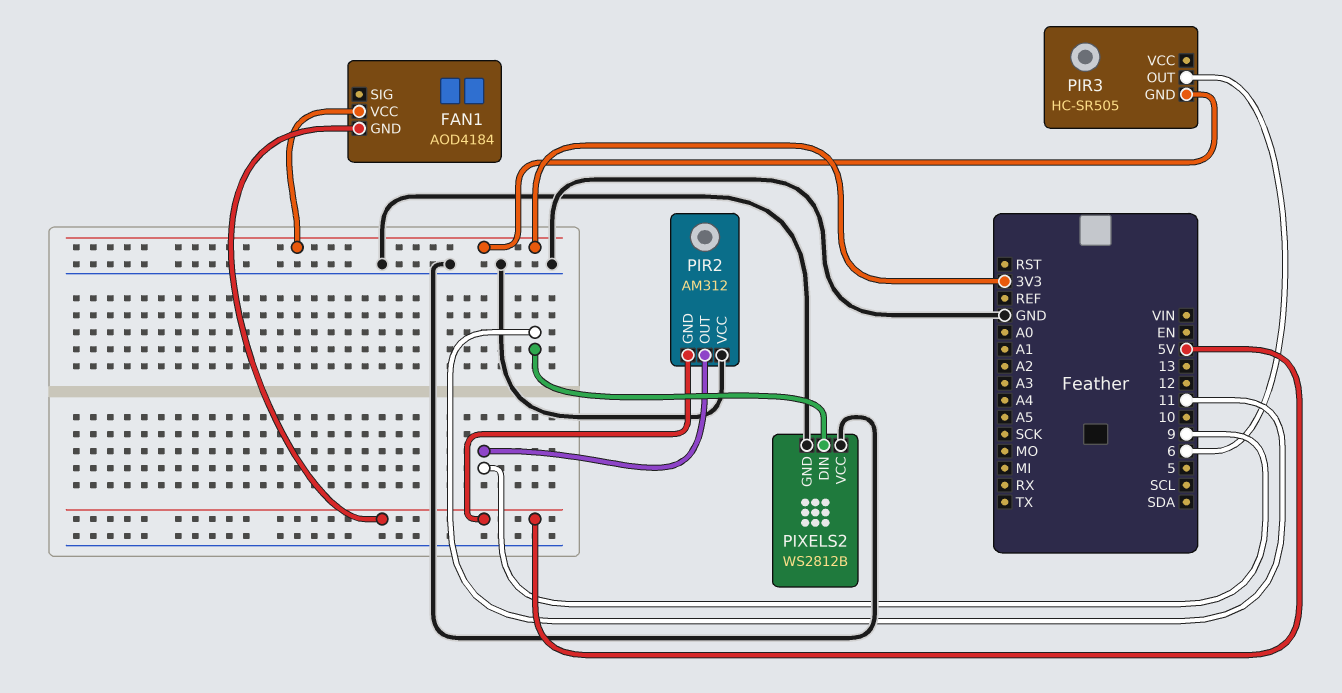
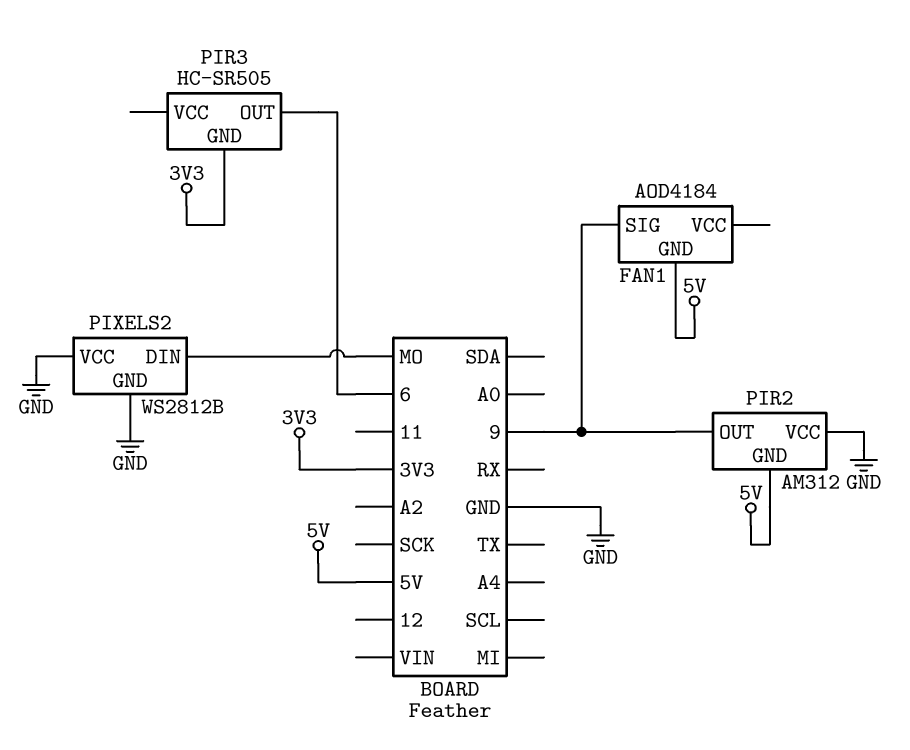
FAN1 pin SIG: none -> 9
FAN1 pin VCC: 3V3 -> none
PIXELS2 pin DIN: 11 -> MO

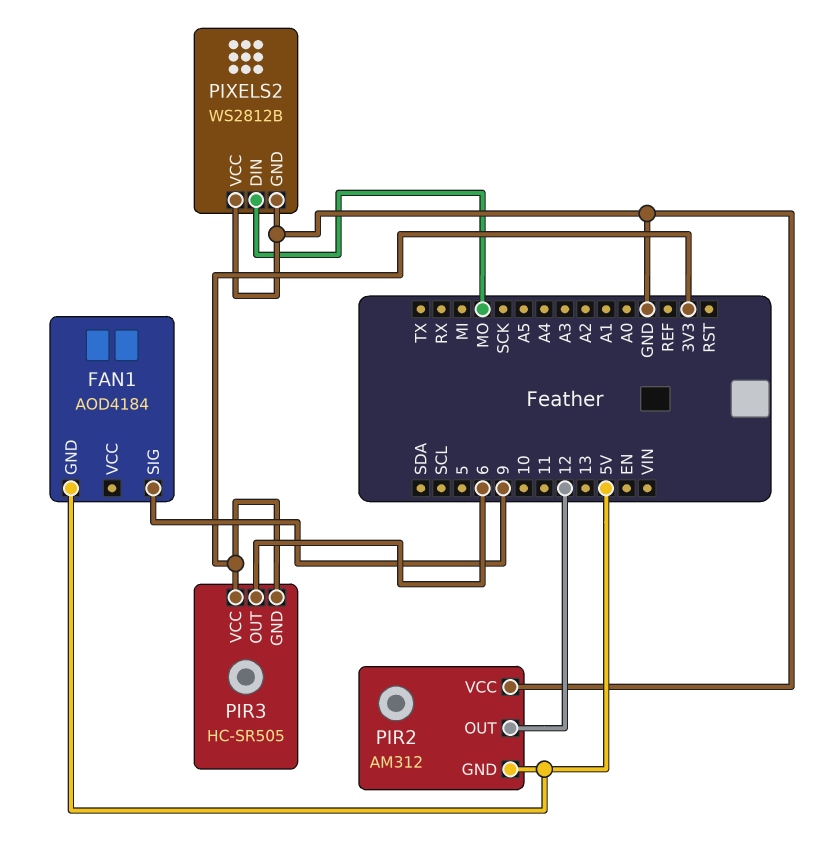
PIR2 pin OUT: 9 -> 12
PIR3 pin VCC: none -> 3V3

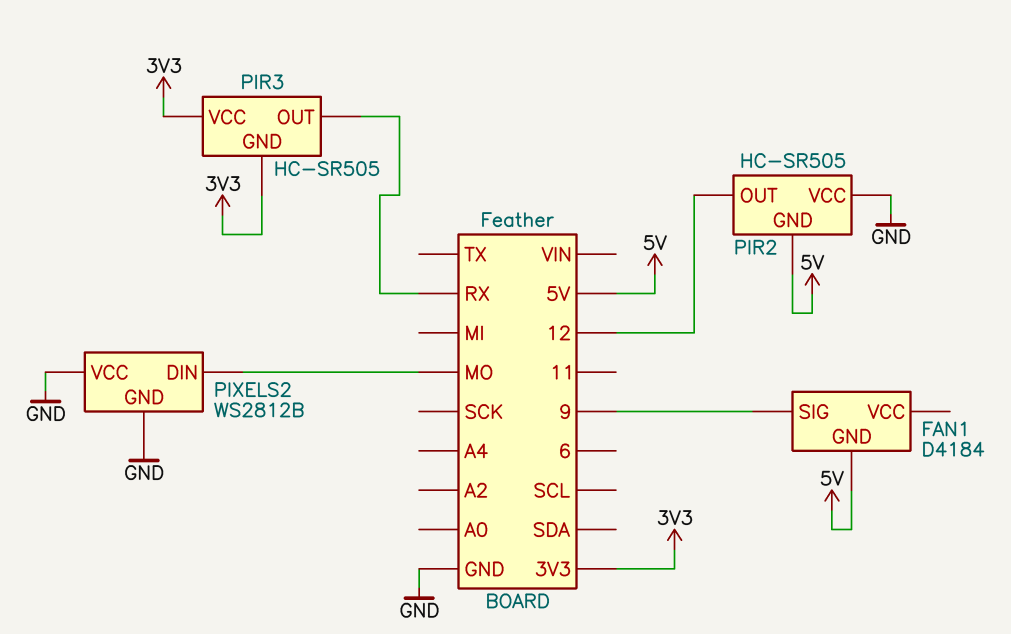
FAN1: AOD4184 -> D4184
PIR2: AM312 -> HC-SR505
PIR3 pin OUT: 6 -> RX

